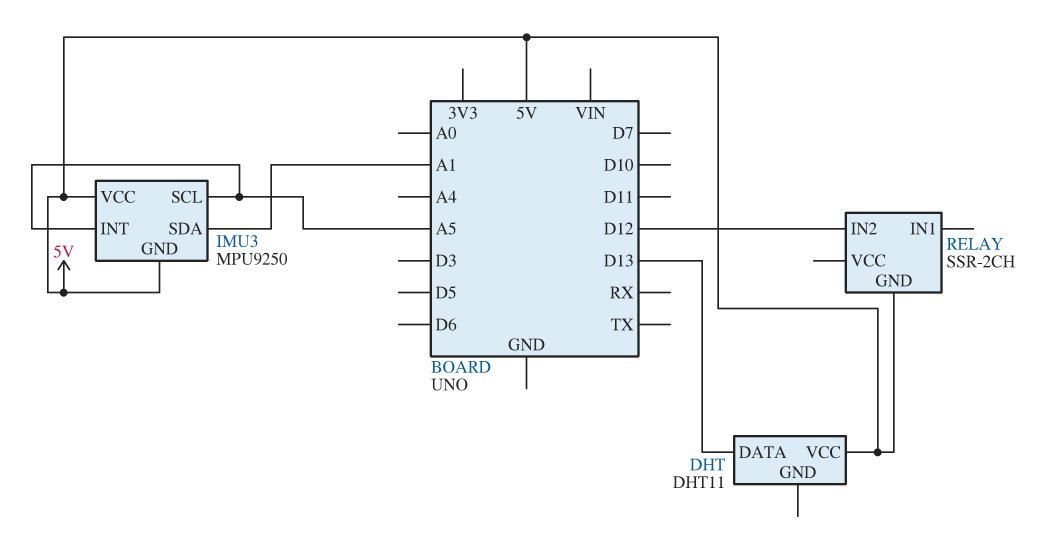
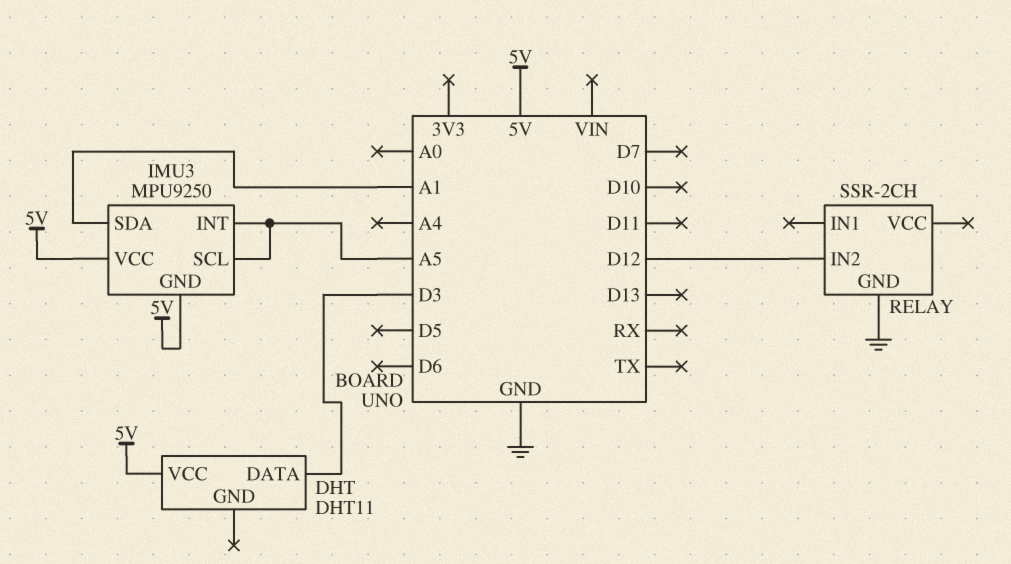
DHT pin DATA: D13 -> D3
RELAY pin GND: 5V -> GND

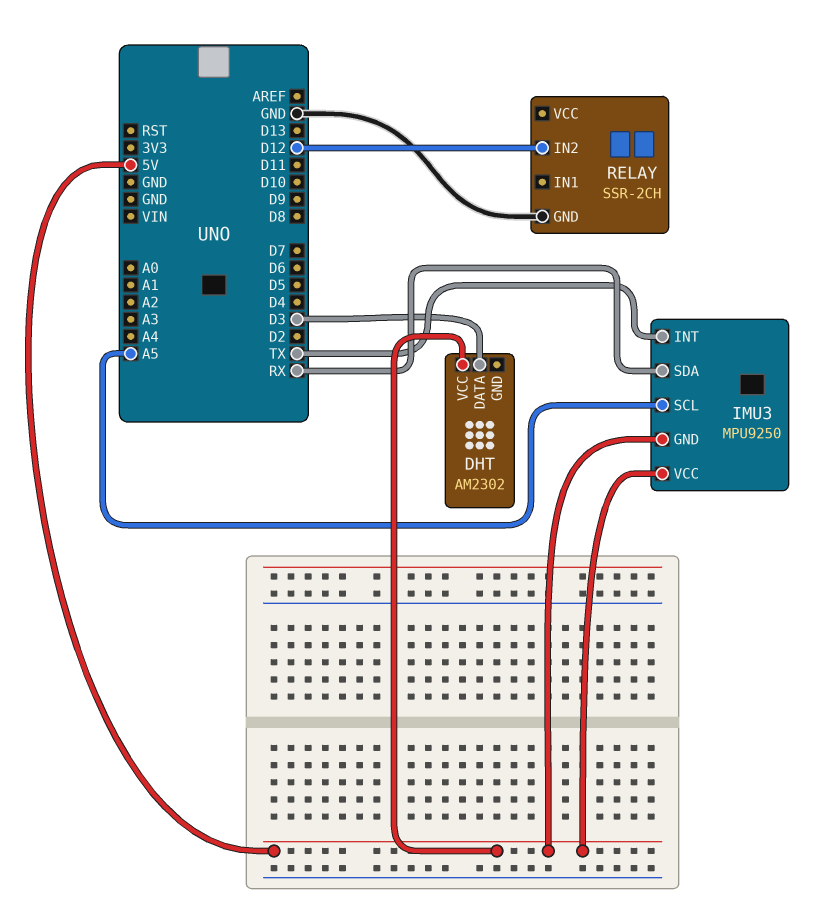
DHT: DHT11 -> AM2302
IMU3 pin INT: A5 -> TX
IMU3 pin SDA: A1 -> RX

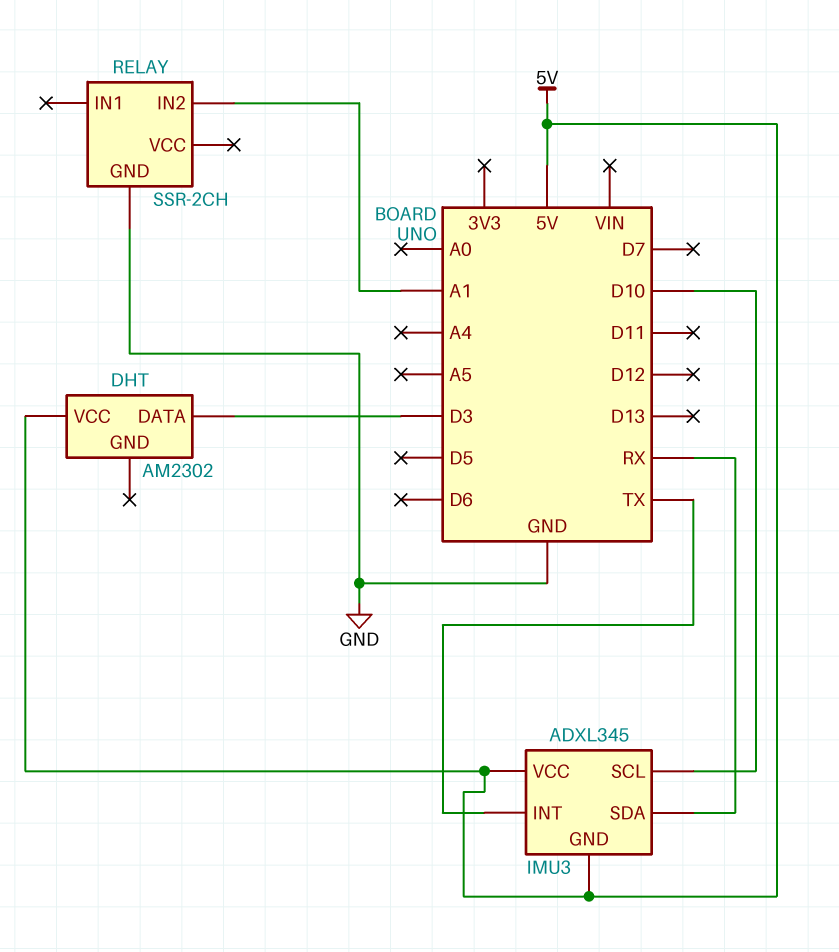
IMU3: MPU9250 -> ADXL345
IMU3 pin SCL: A5 -> D10
RELAY pin IN2: D12 -> A1

